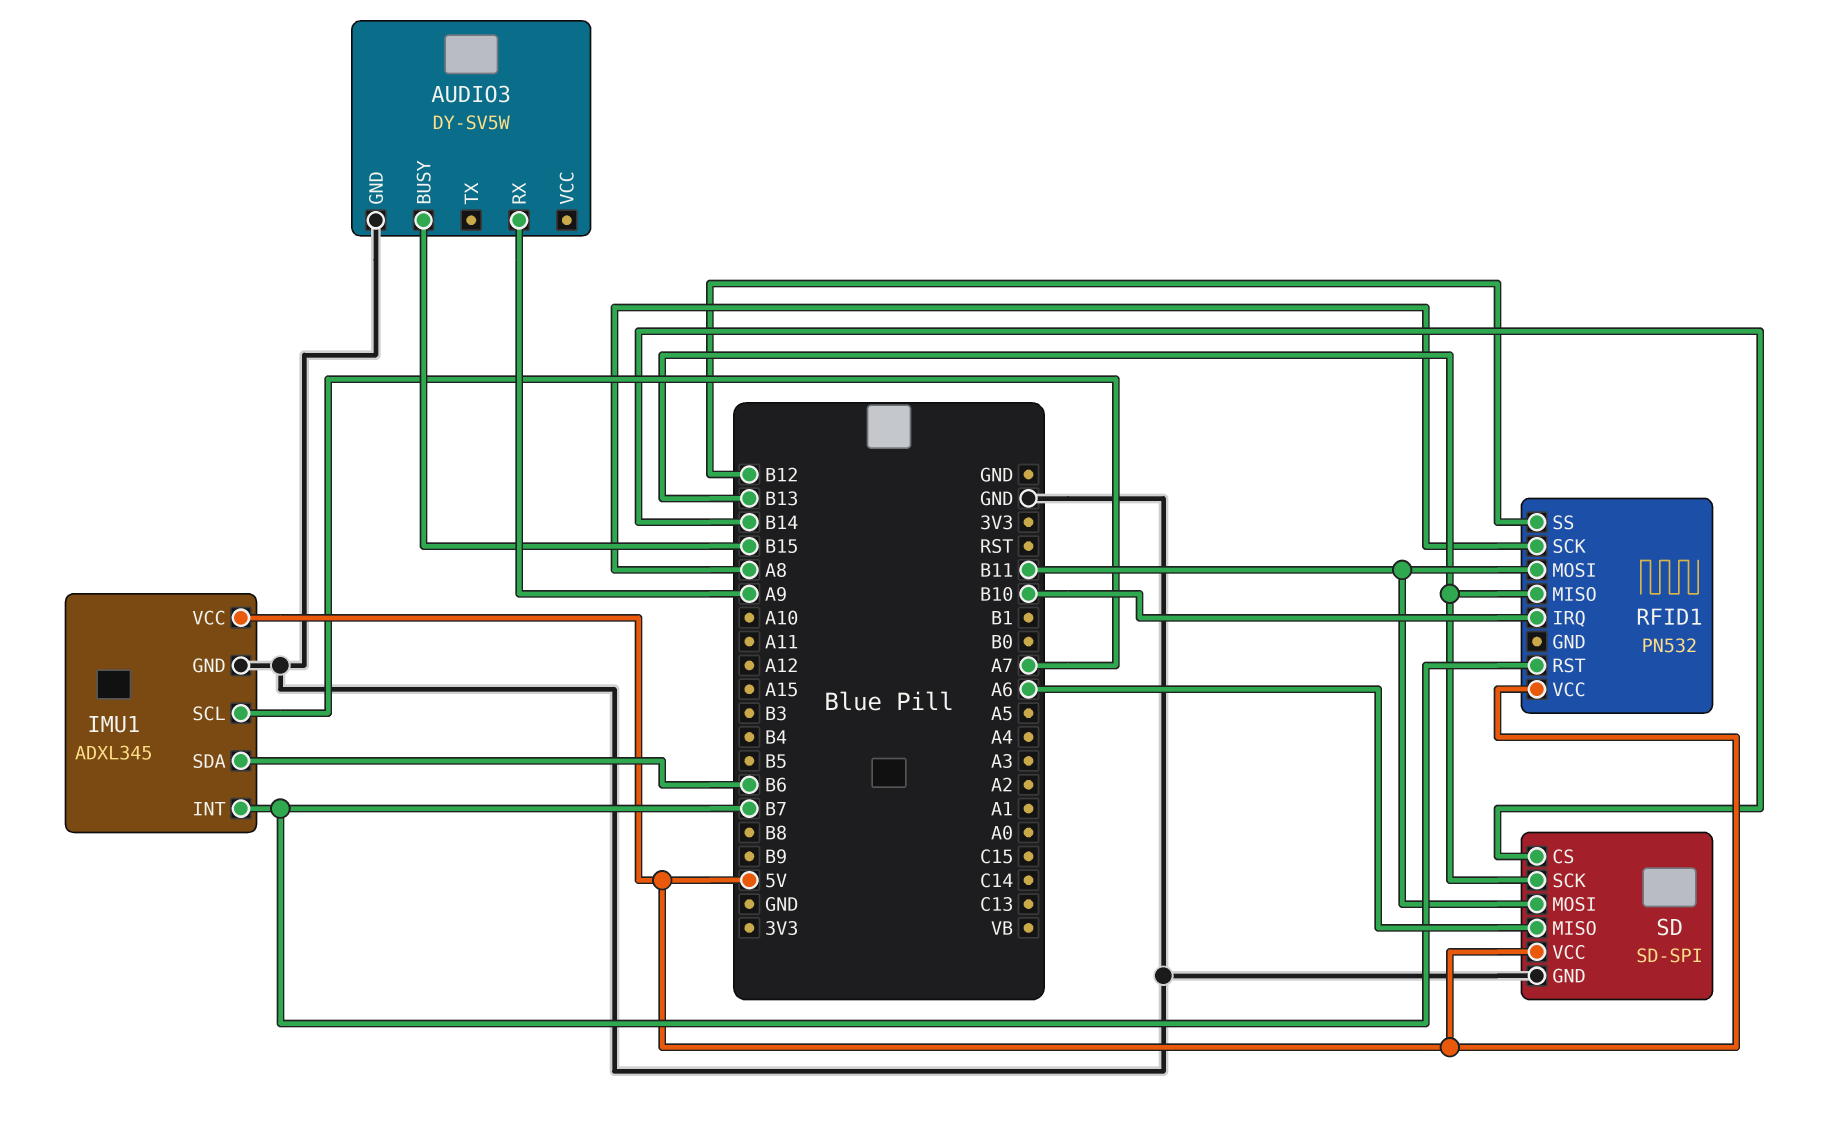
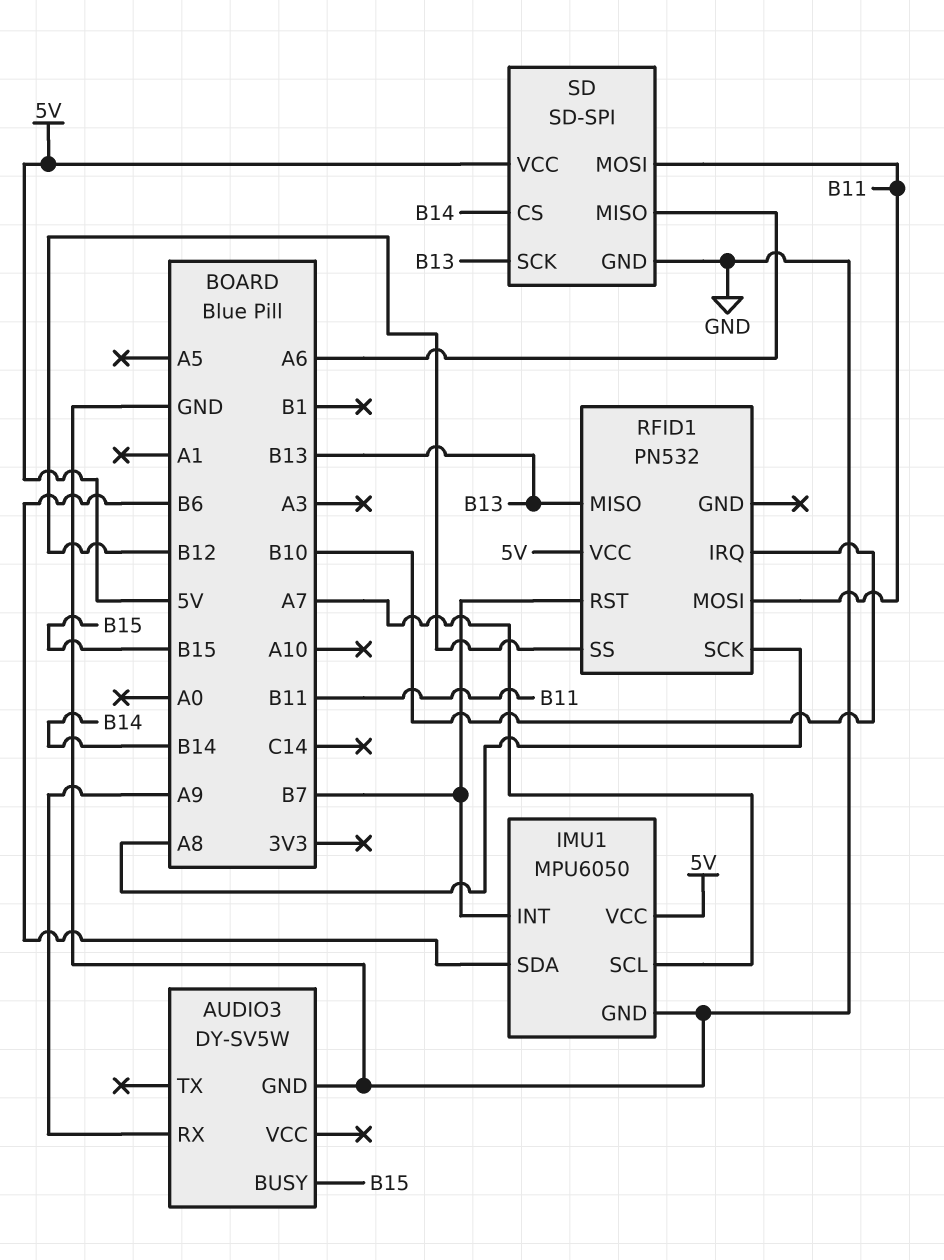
IMU1: ADXL345 -> MPU6050

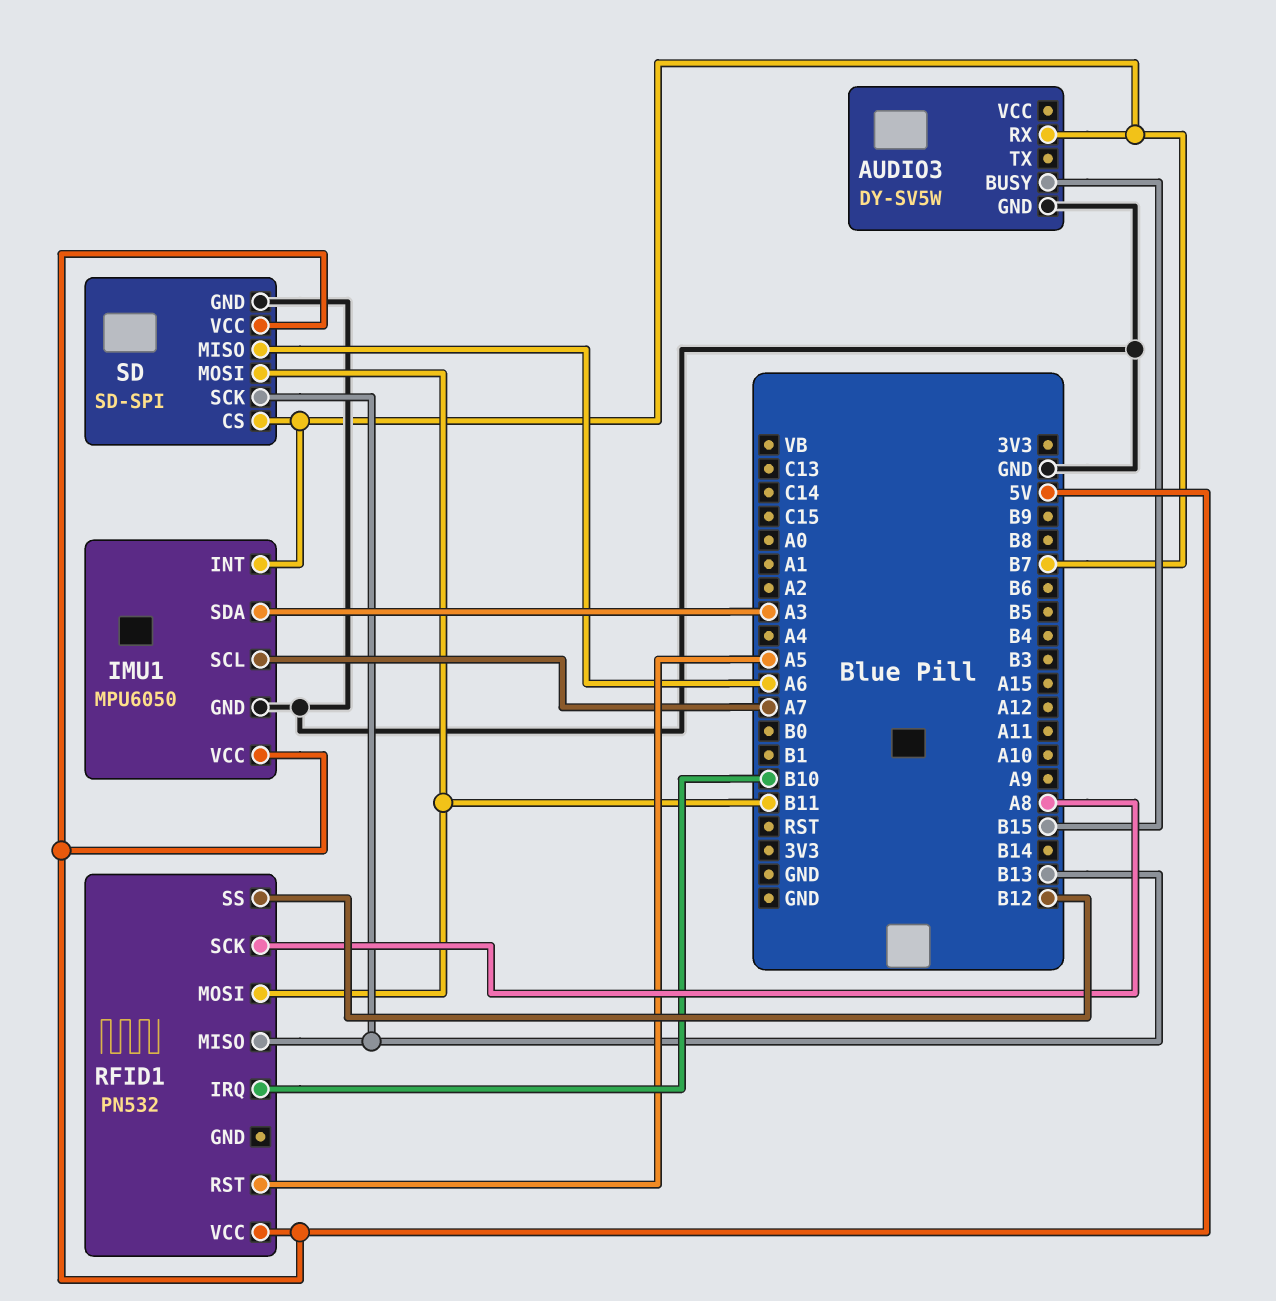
AUDIO3 pin RX: A9 -> B7
IMU1 pin SDA: B6 -> A3
RFID1 pin RST: B7 -> A5
SD pin CS: B14 -> B7

